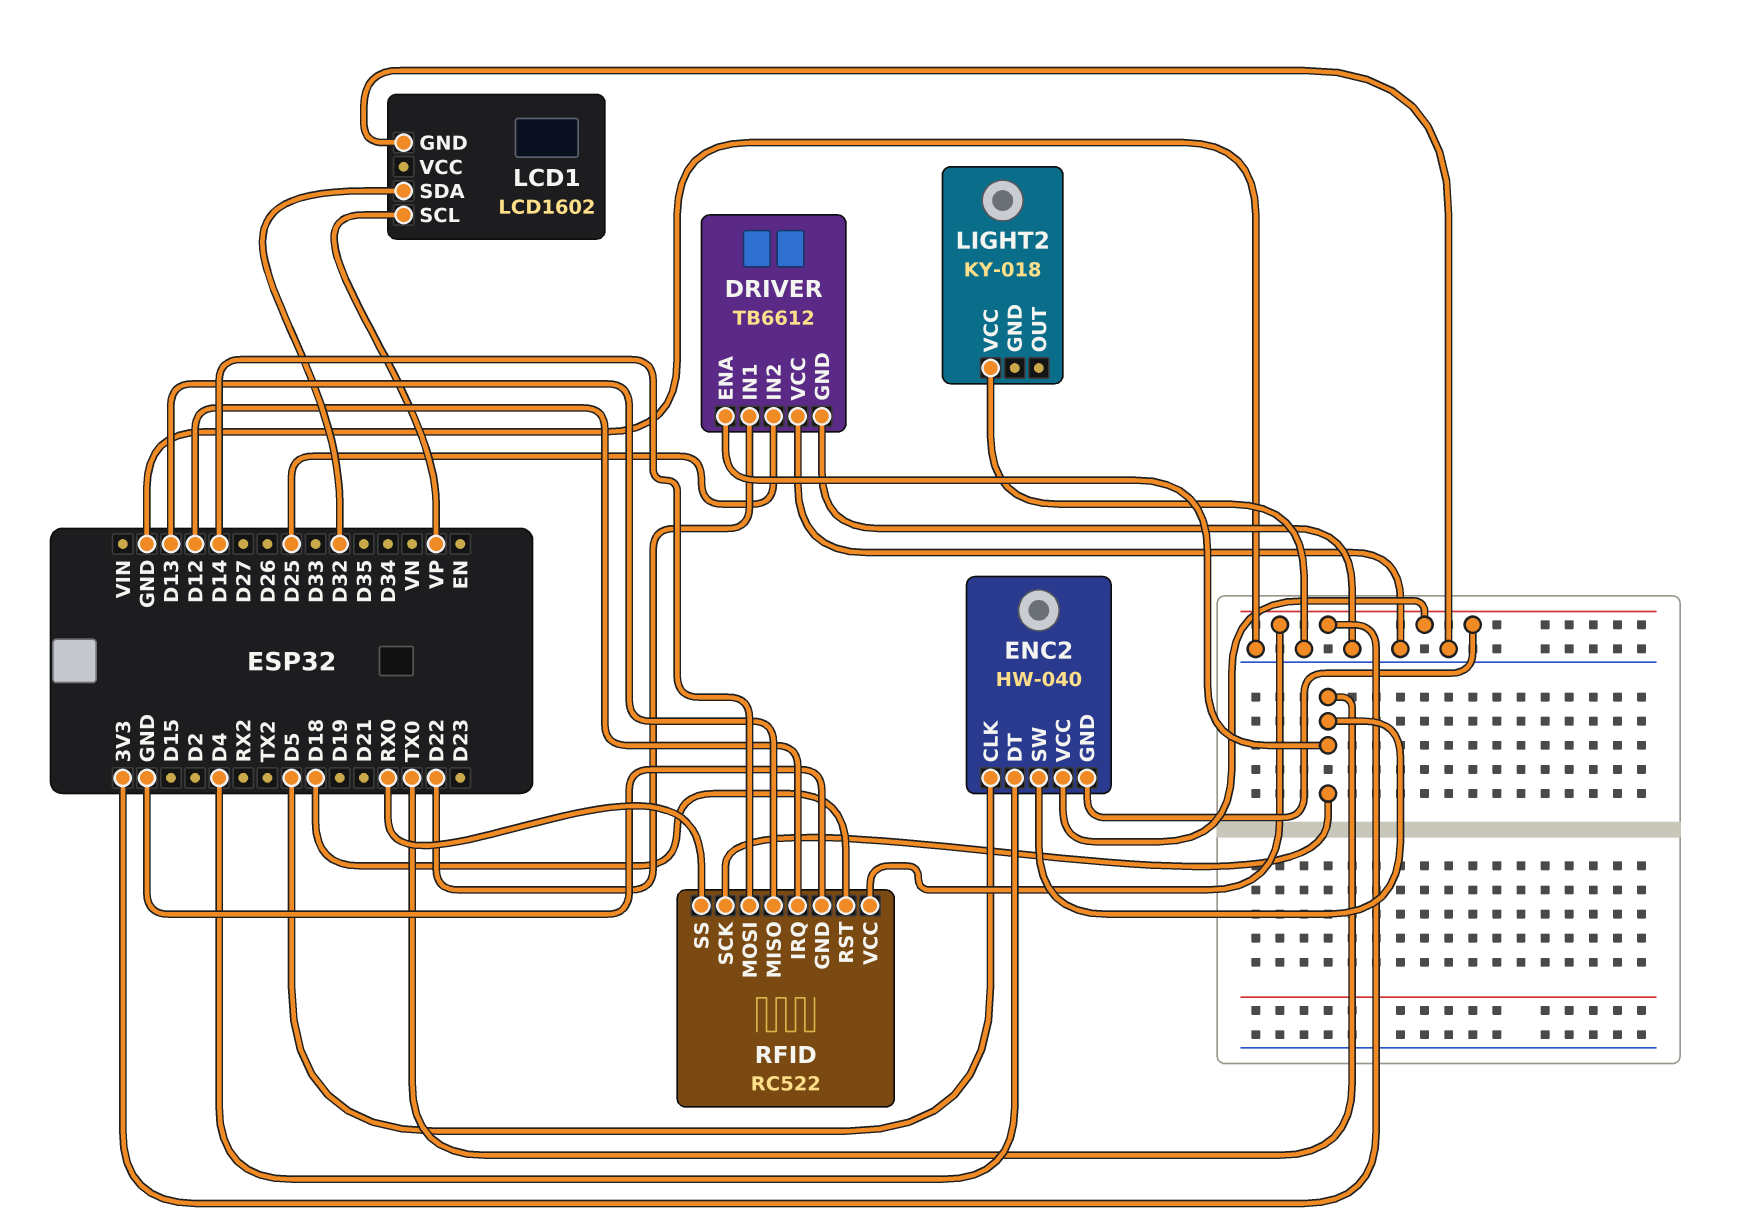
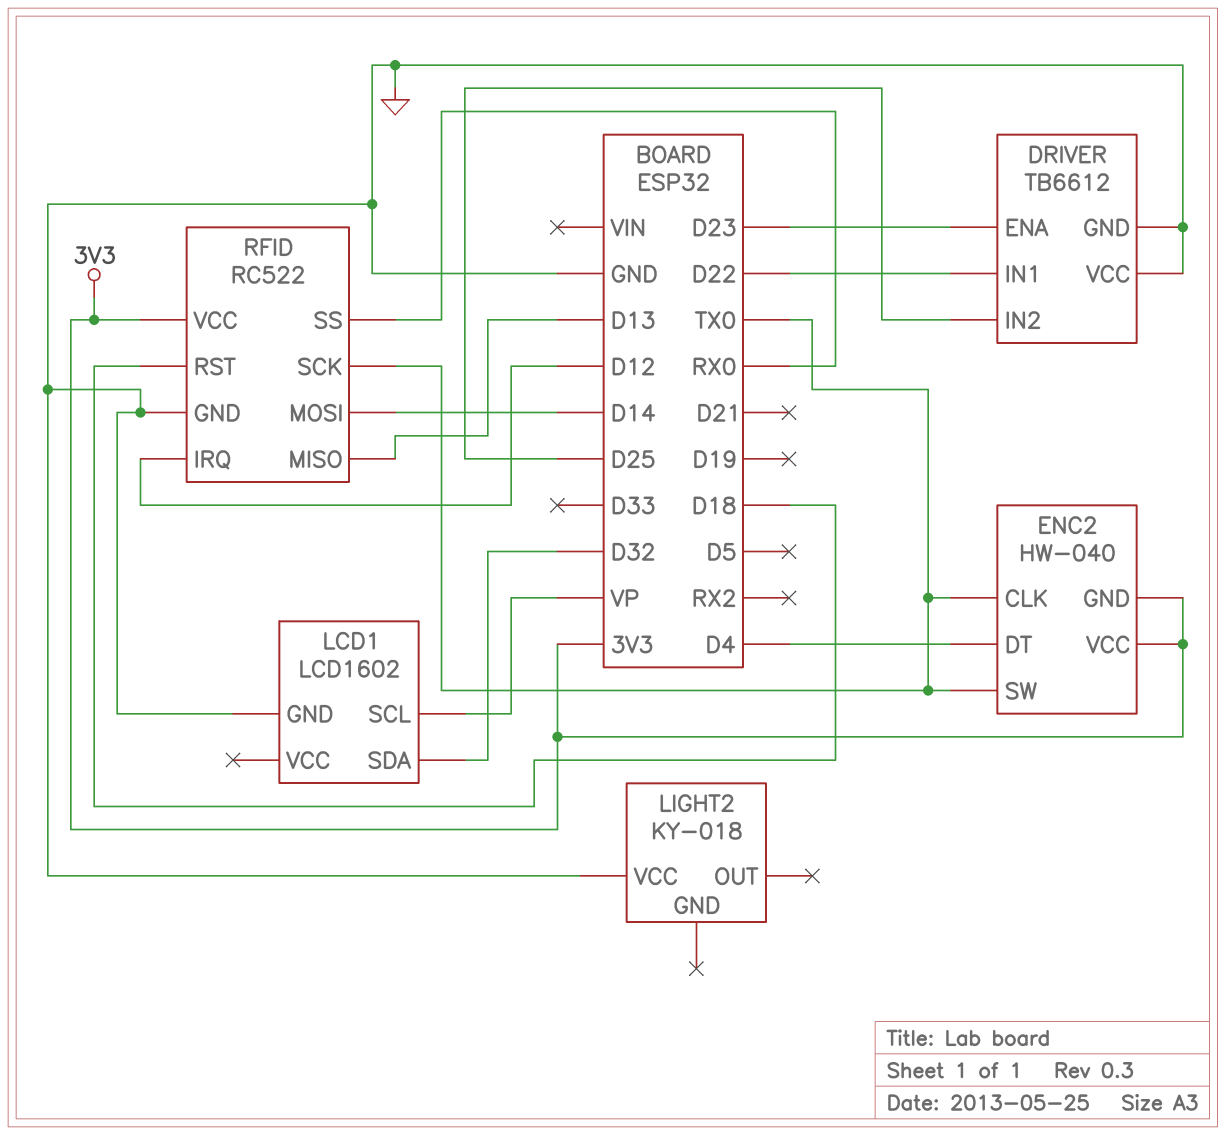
DRIVER pin ENA: TX0 -> D23
ENC2 pin CLK: D5 -> TX0

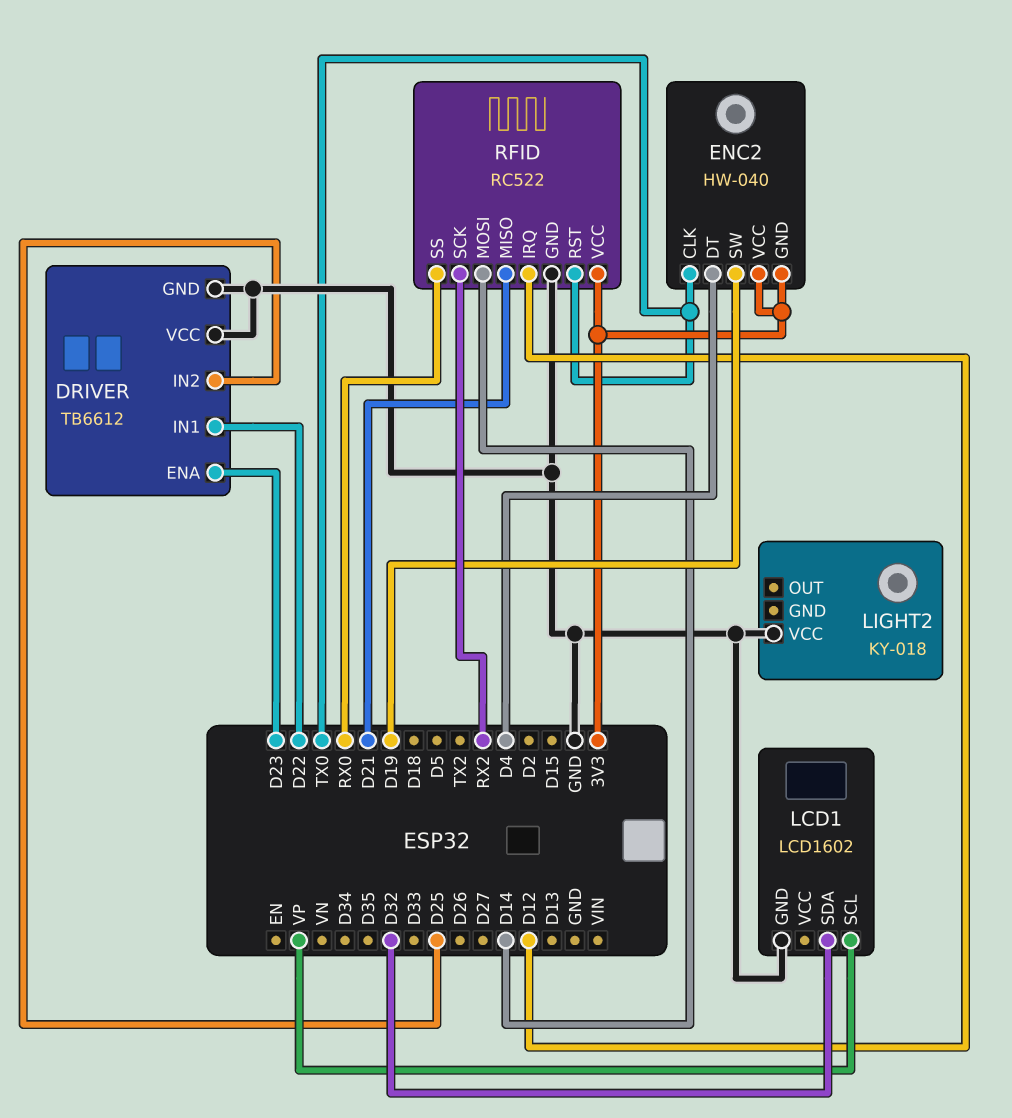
ENC2 pin SW: TX0 -> D19
RFID pin MISO: D13 -> D21
RFID pin RST: D18 -> TX0
RFID pin SCK: TX0 -> RX2

